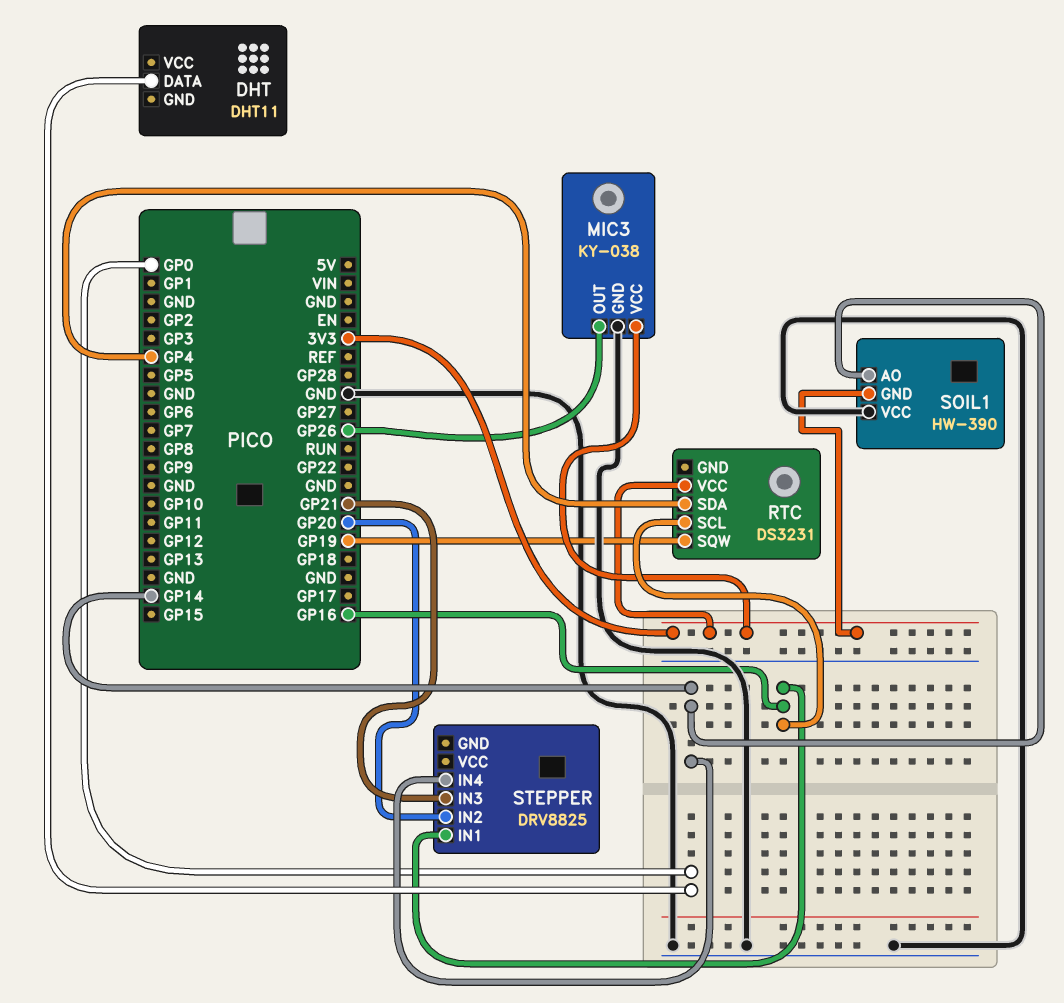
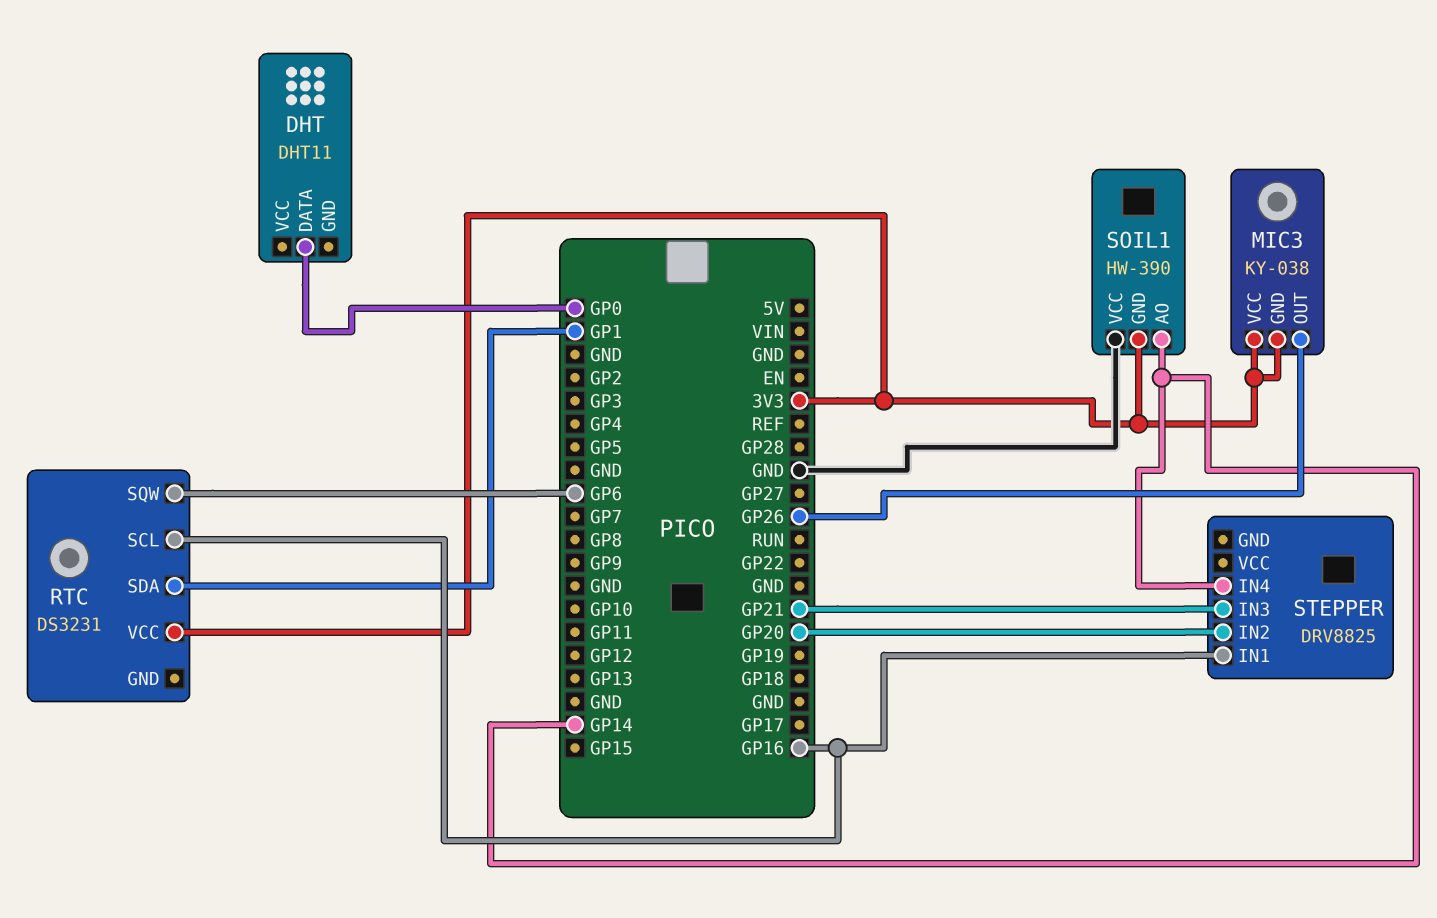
MIC3 pin GND: GND -> 3V3
RTC pin SDA: GP4 -> GP1
RTC pin SQW: GP19 -> GP6

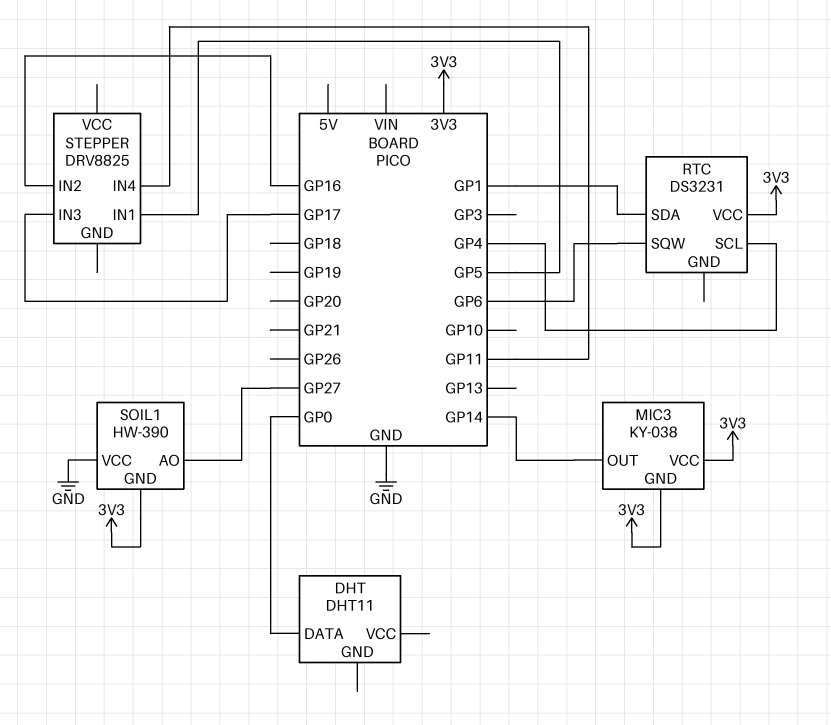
MIC3 pin OUT: GP26 -> GP14
RTC pin SCL: GP16 -> GP4
SOIL1 pin AO: GP14 -> GP27
STEPPER pin IN1: GP16 -> GP5
STEPPER pin IN2: GP20 -> GP16
STEPPER pin IN3: GP21 -> GP17
STEPPER pin IN4: GP14 -> GP11

